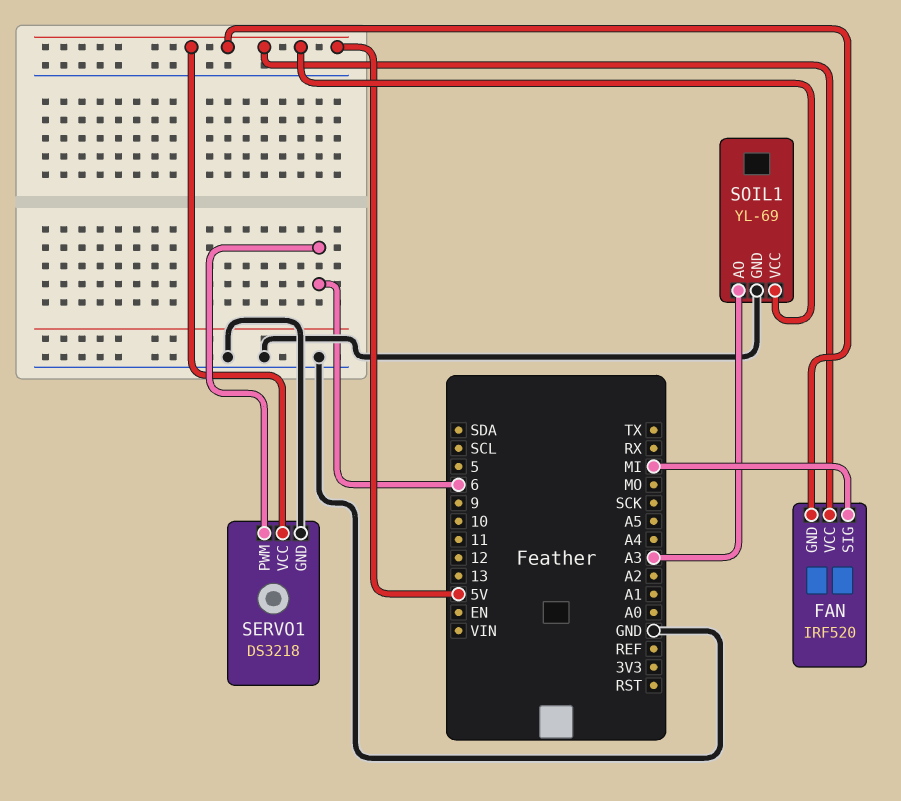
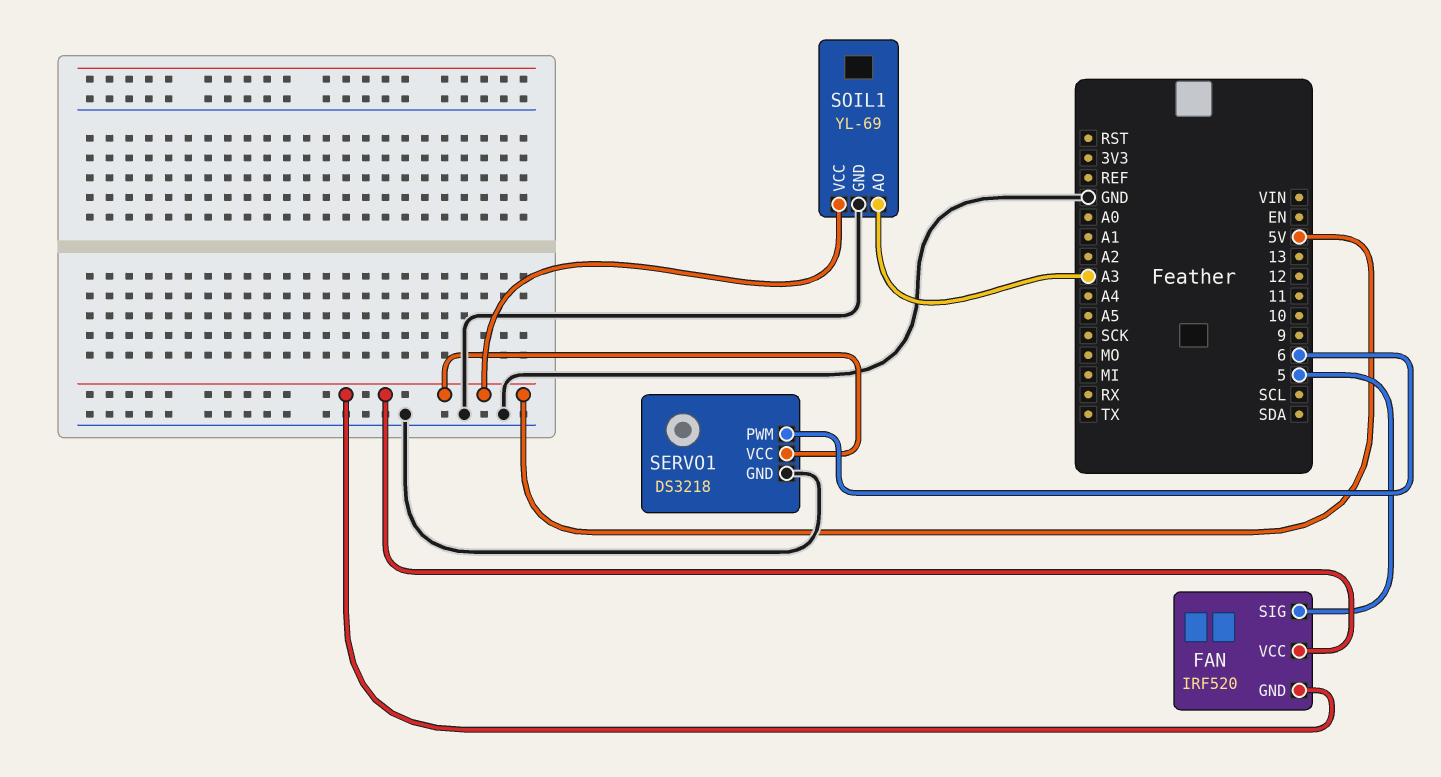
FAN pin SIG: MI -> 5

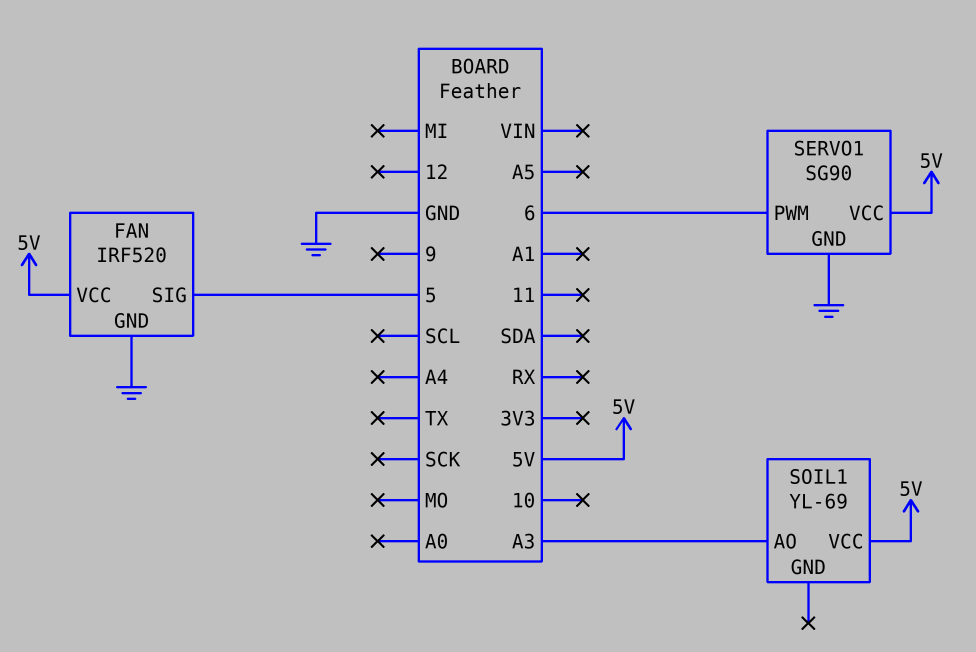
FAN pin GND: 5V -> GND
SERVO1: DS3218 -> SG90
SOIL1 pin GND: GND -> none

